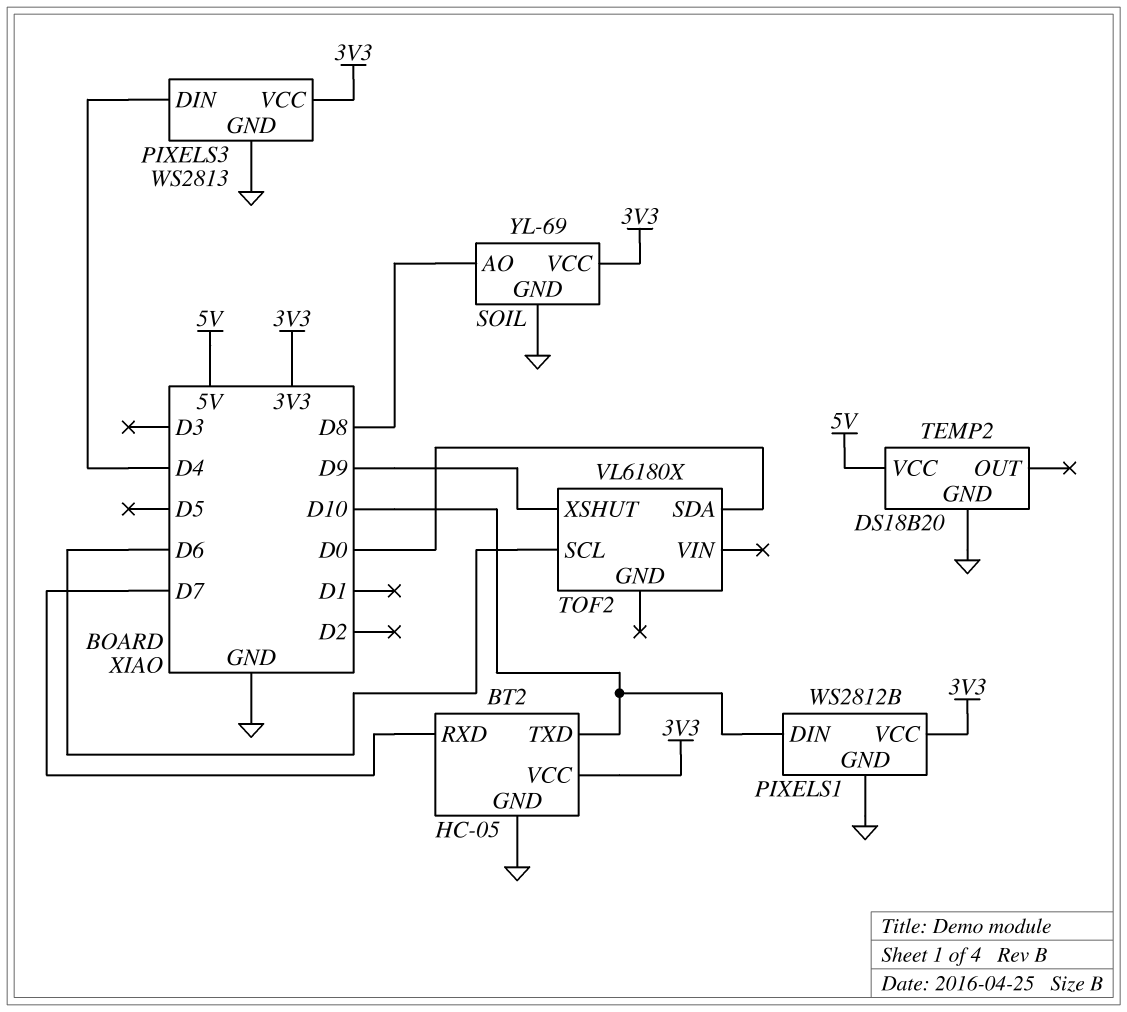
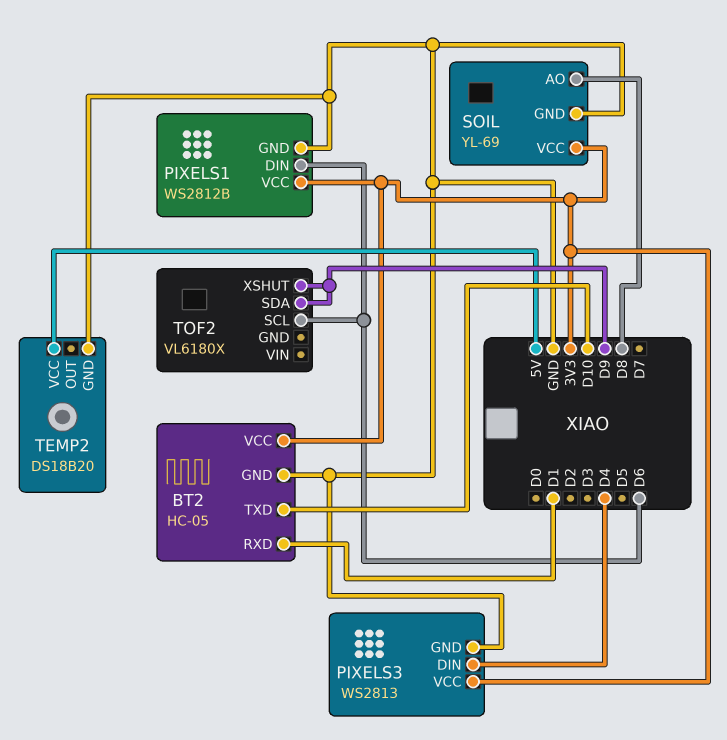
BT2 pin RXD: D7 -> D1
PIXELS1 pin DIN: D10 -> D6
TOF2 pin SDA: D0 -> D9

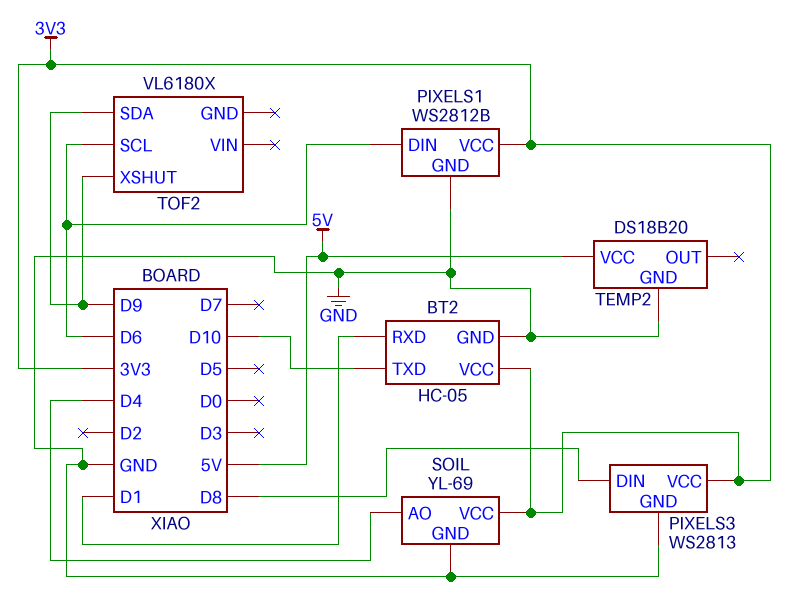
PIXELS3 pin DIN: D4 -> D8
SOIL pin AO: D8 -> D4

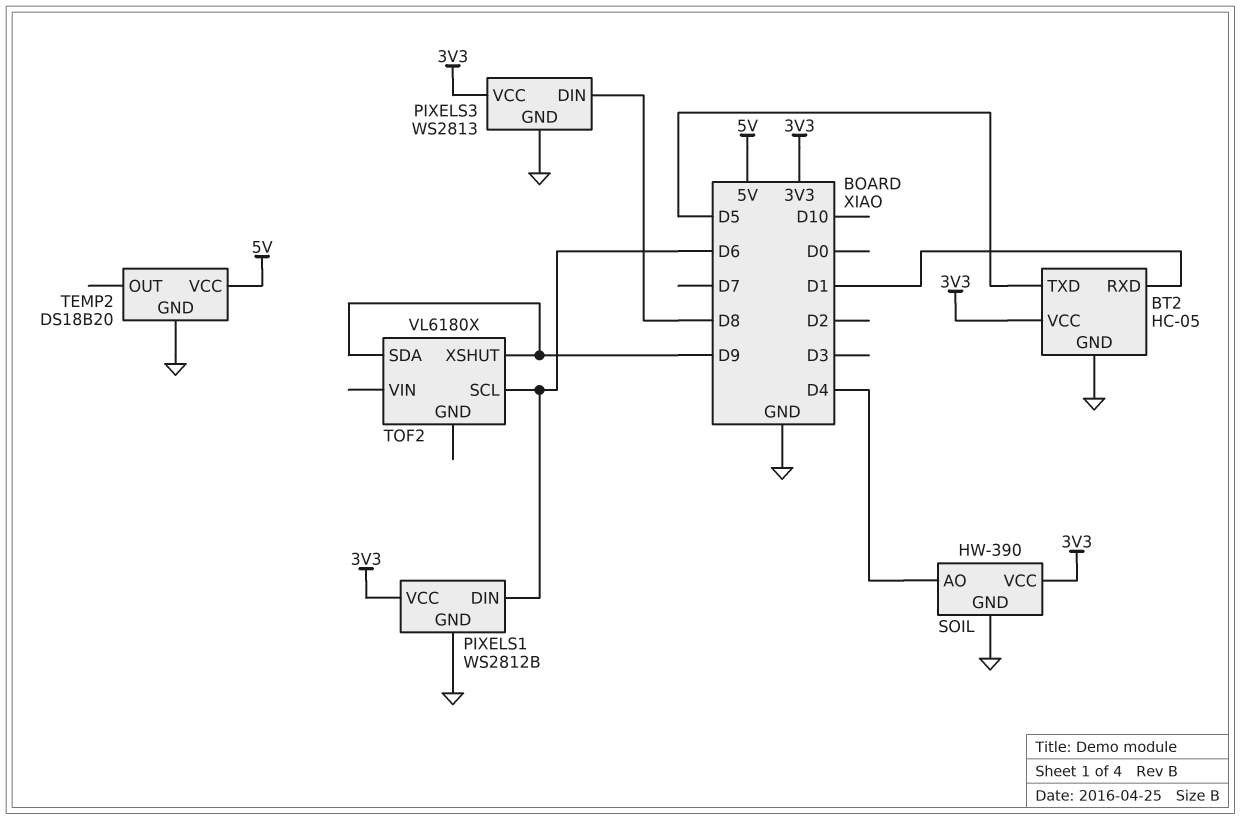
BT2 pin TXD: D10 -> D5
SOIL: YL-69 -> HW-390

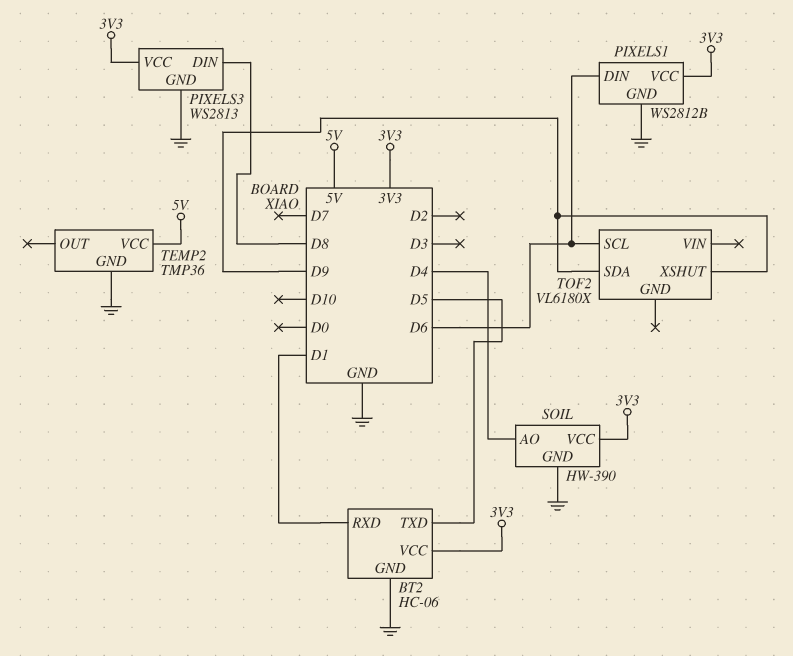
BT2: HC-05 -> HC-06
TEMP2: DS18B20 -> TMP36

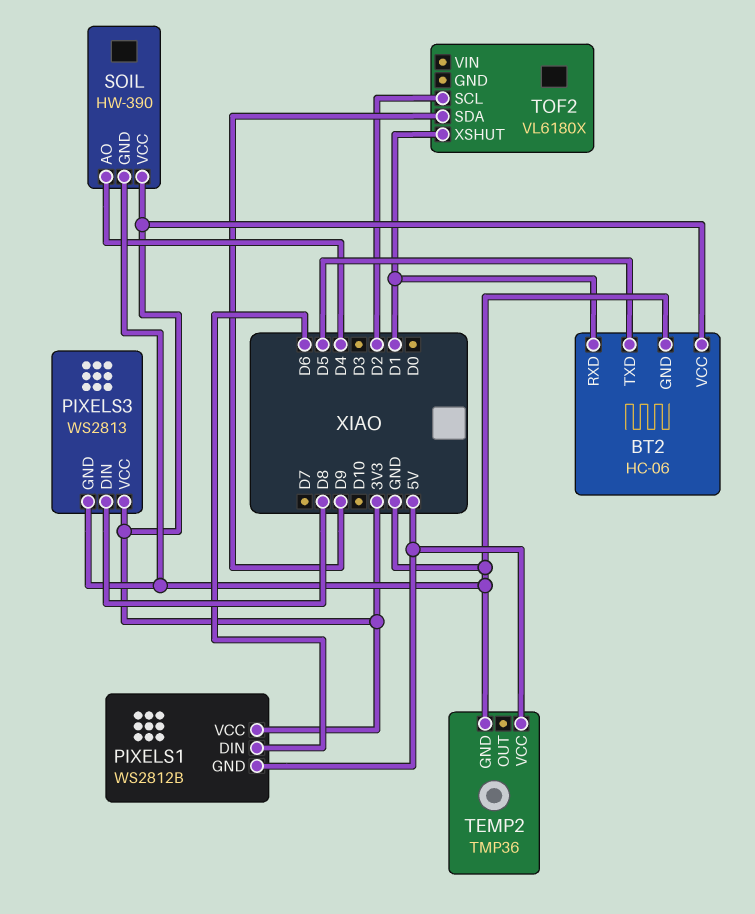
PIXELS1 pin GND: GND -> 5V
TOF2 pin SCL: D6 -> D2
TOF2 pin XSHUT: D9 -> D1

